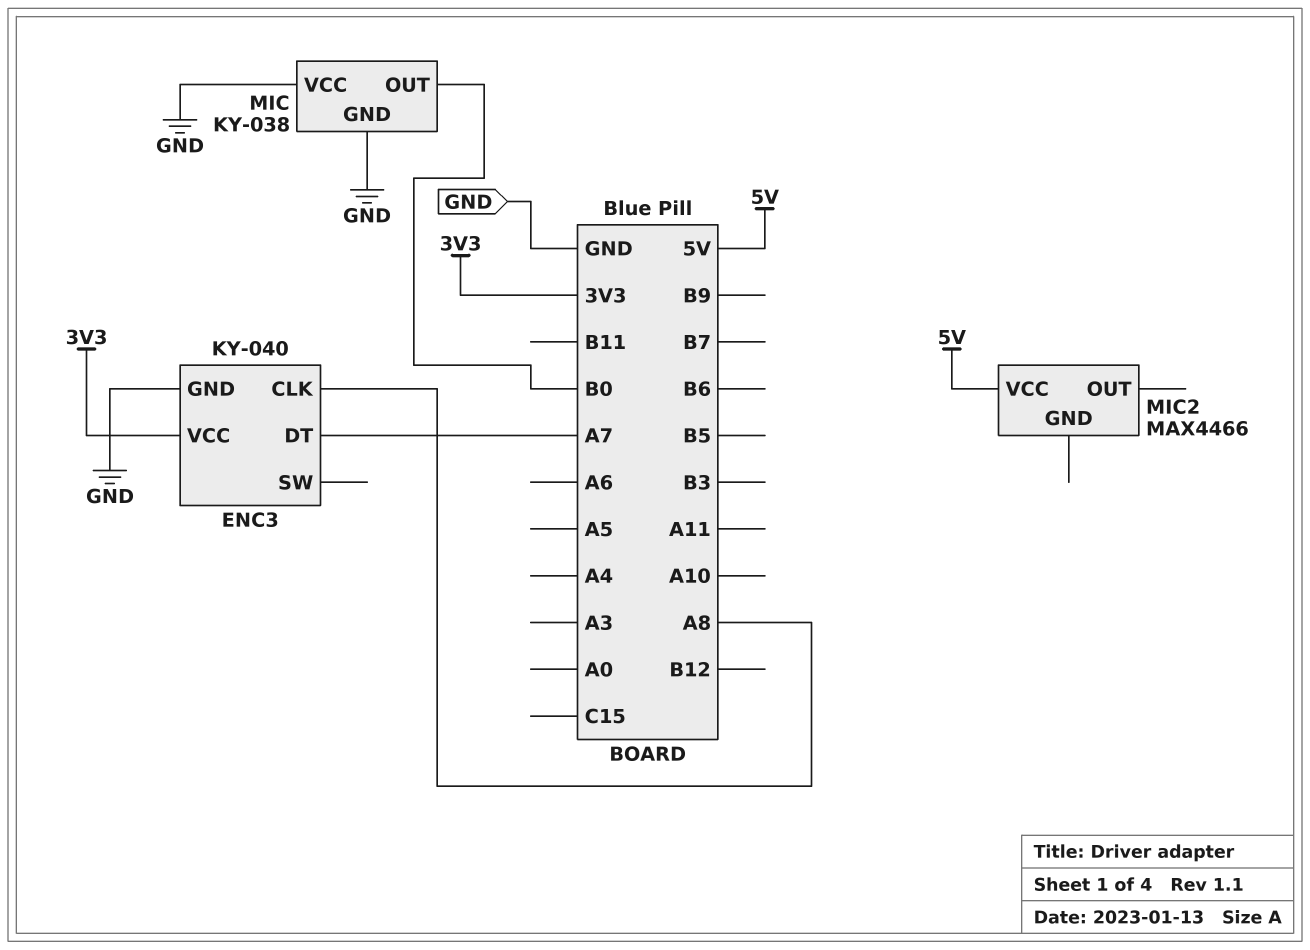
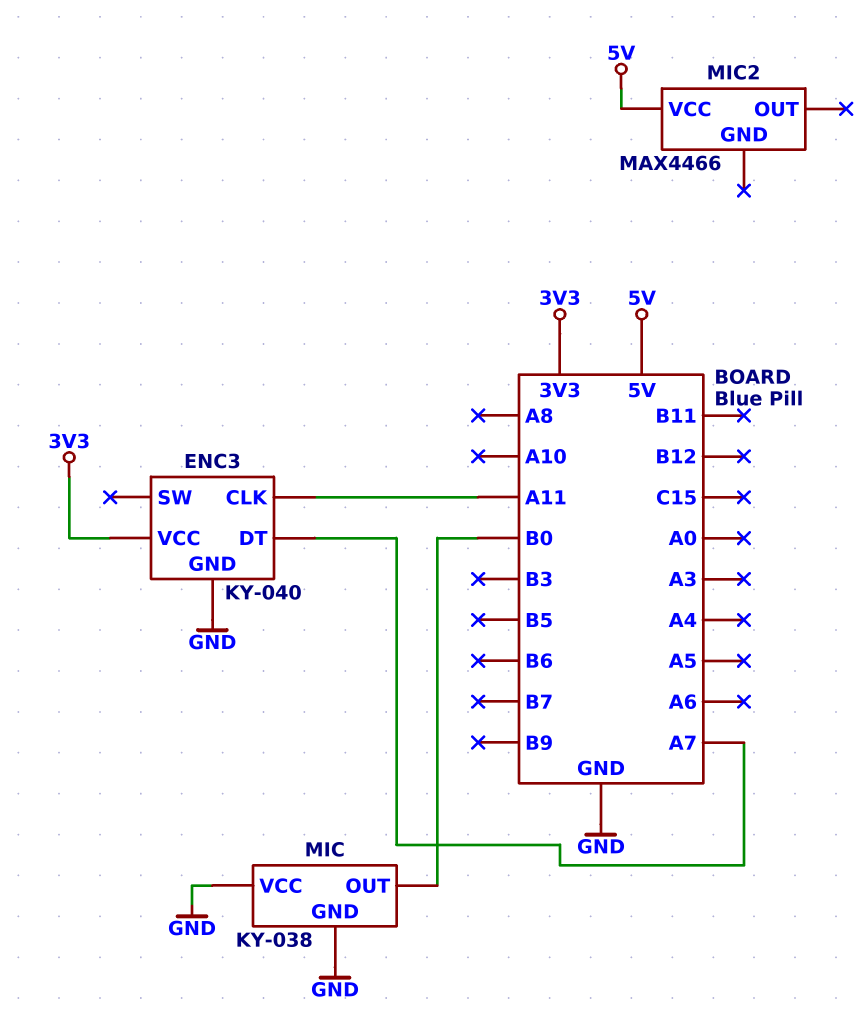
ENC3 pin CLK: A8 -> A11

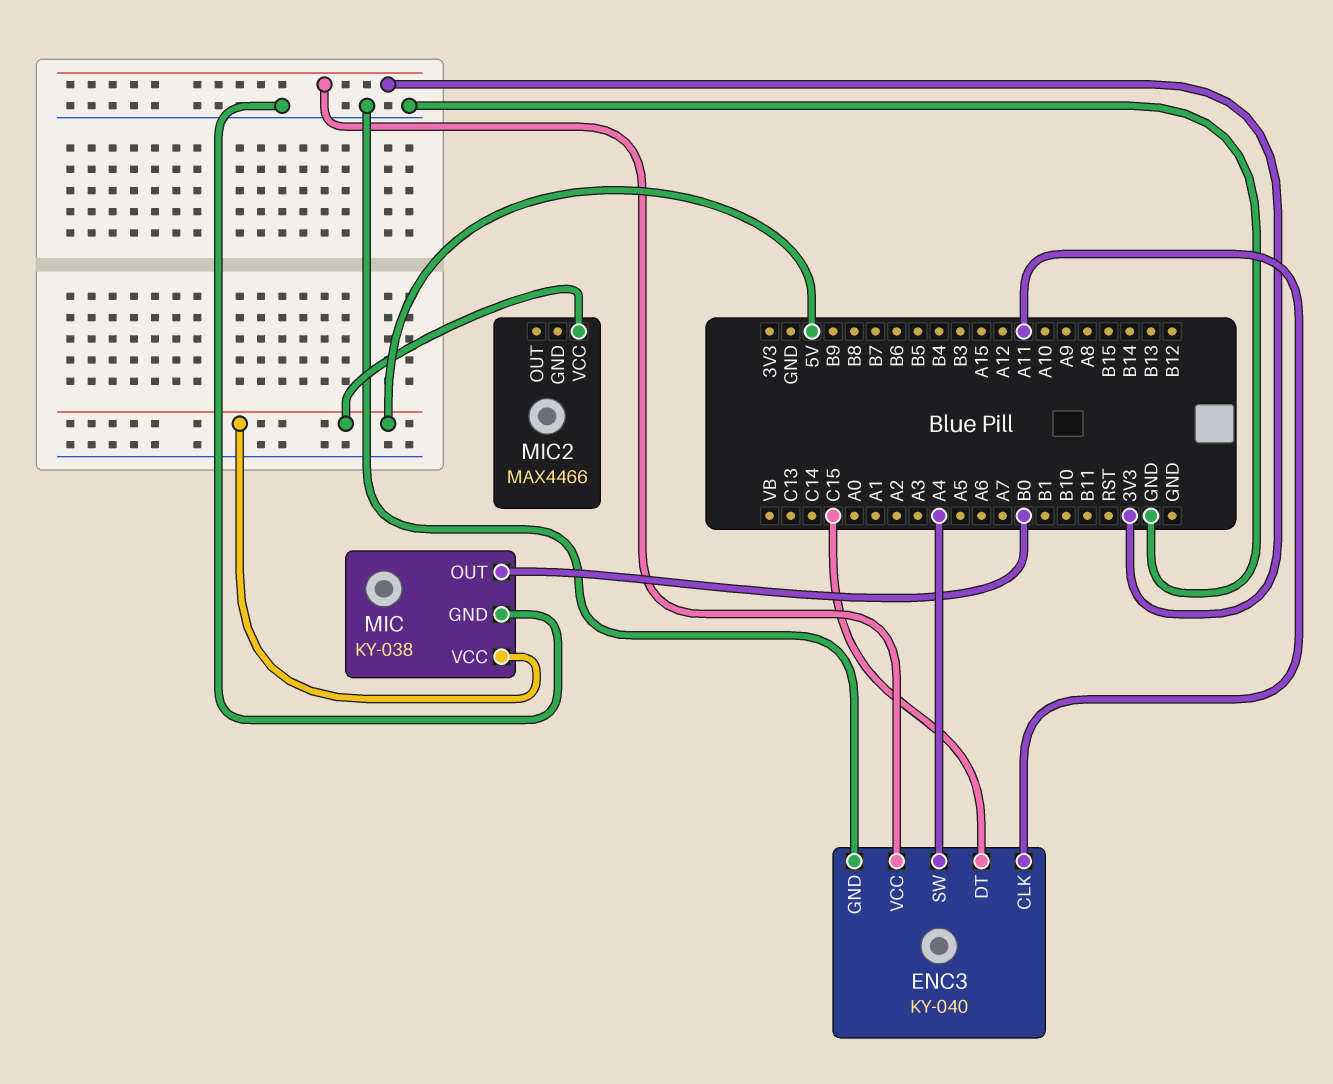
ENC3 pin DT: A7 -> C15
ENC3 pin SW: none -> A4
MIC pin VCC: GND -> 5V

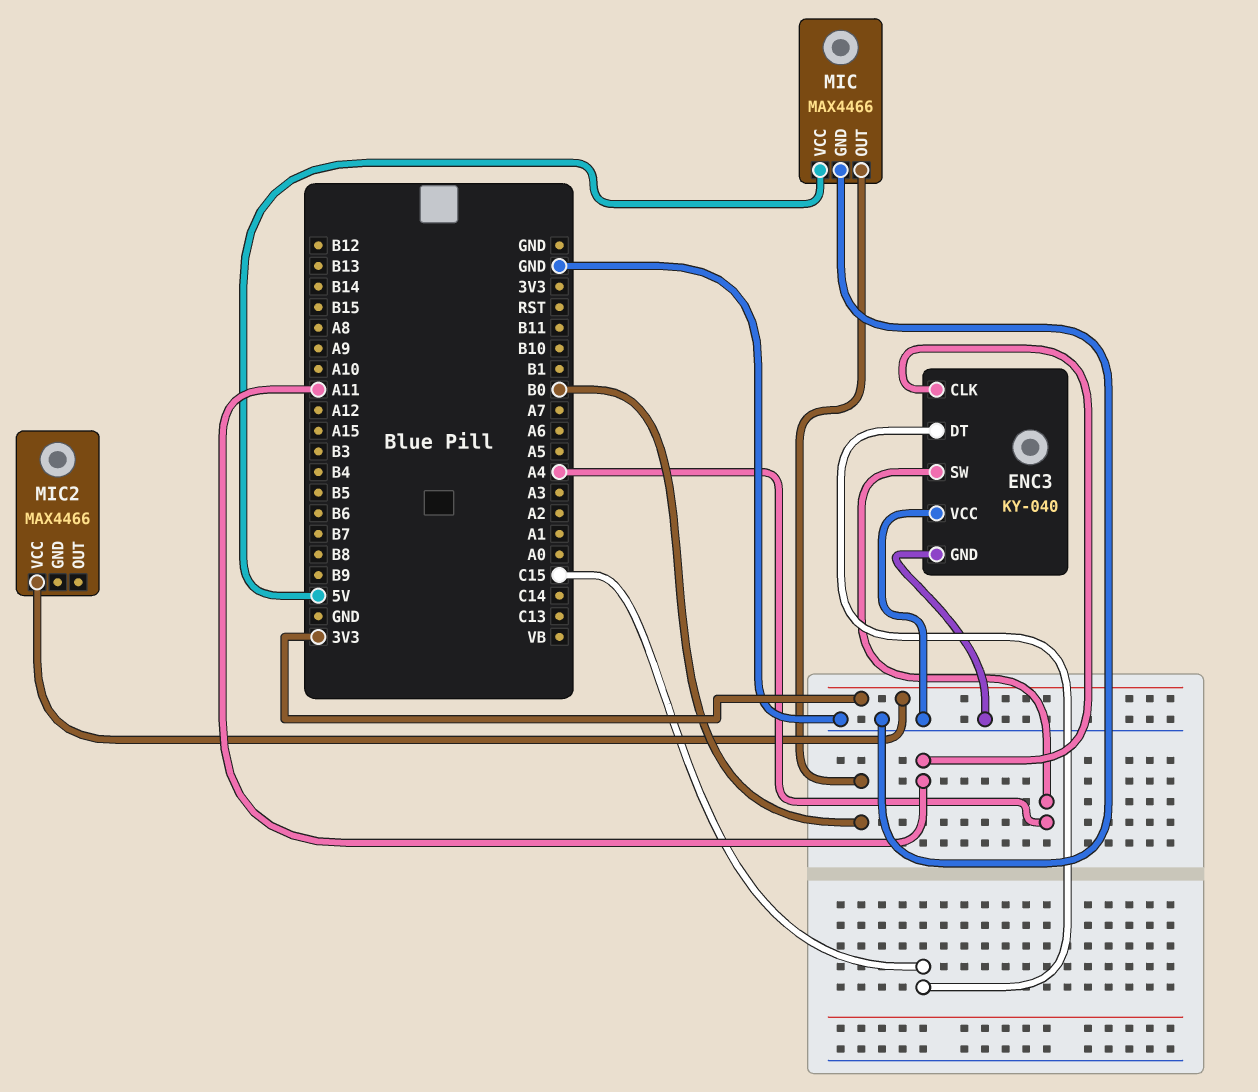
ENC3 pin VCC: 3V3 -> GND
MIC: KY-038 -> MAX4466
MIC2 pin VCC: 5V -> 3V3

